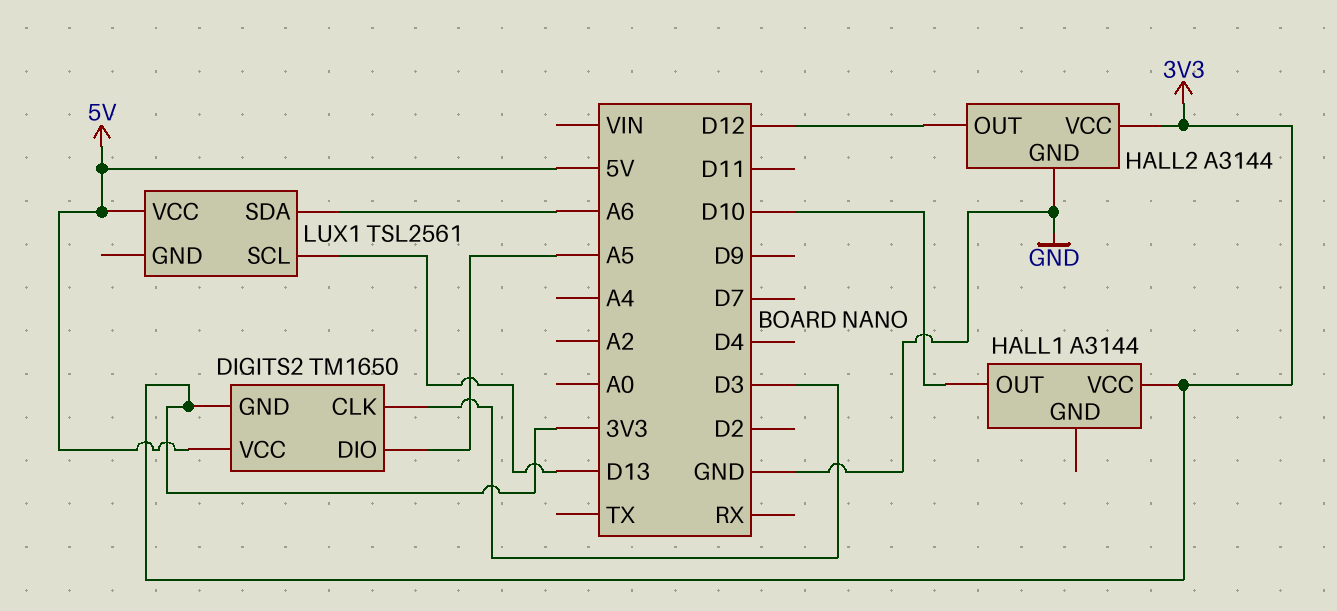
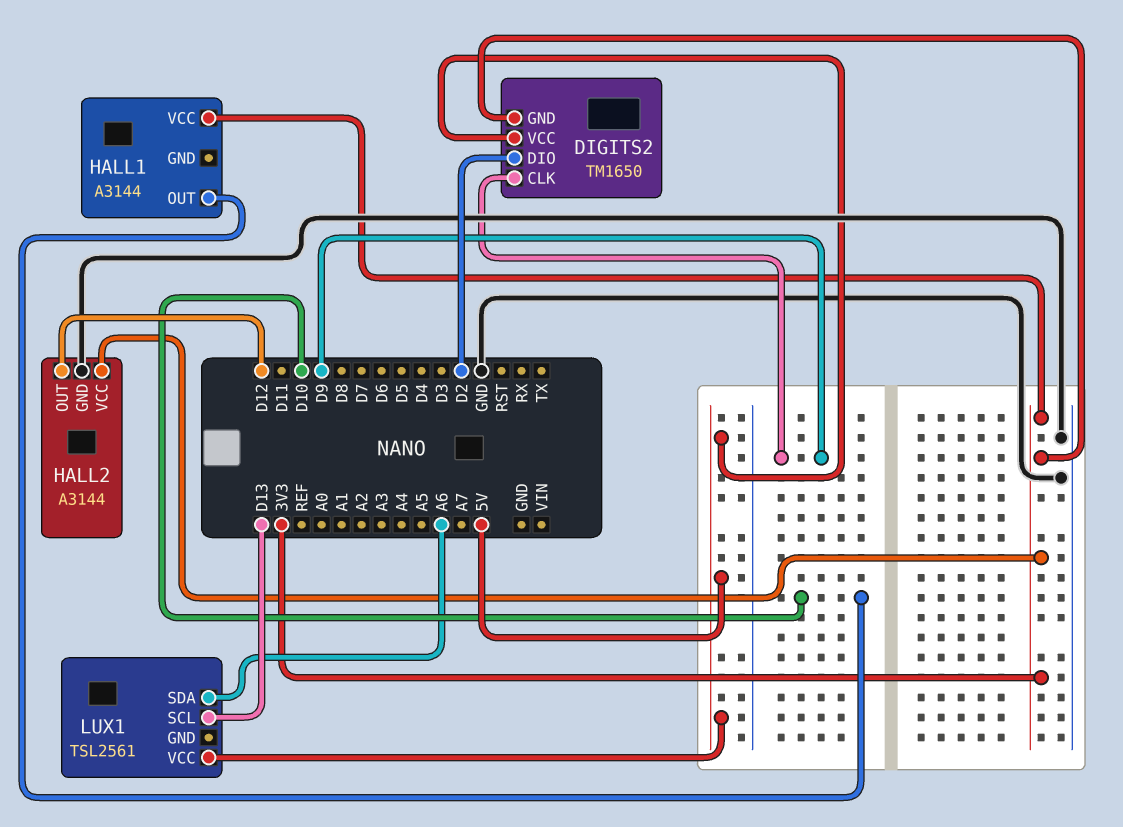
DIGITS2 pin CLK: D3 -> D9
DIGITS2 pin DIO: A5 -> D2

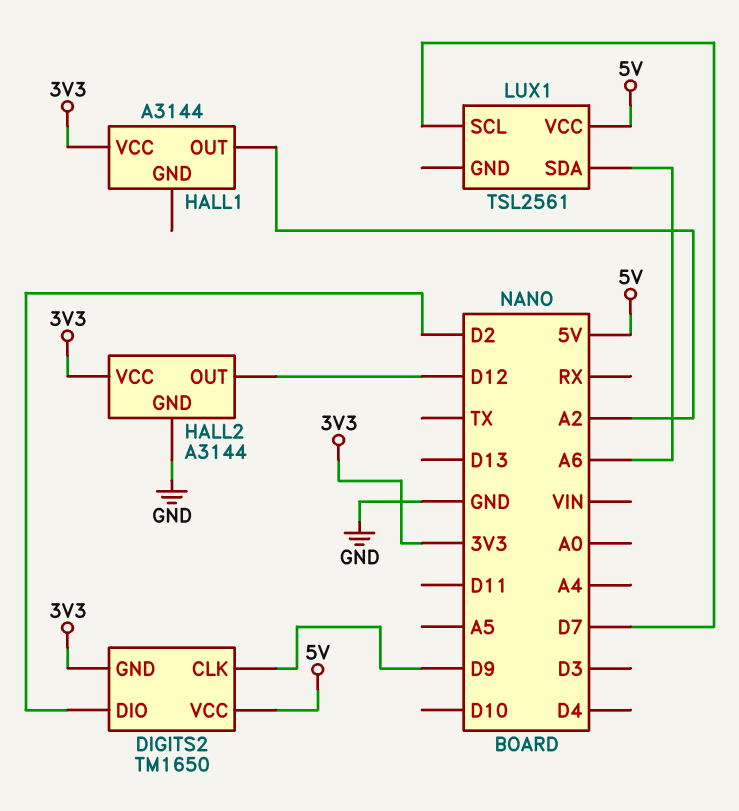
HALL1 pin OUT: D10 -> A2
LUX1 pin SCL: D13 -> D7

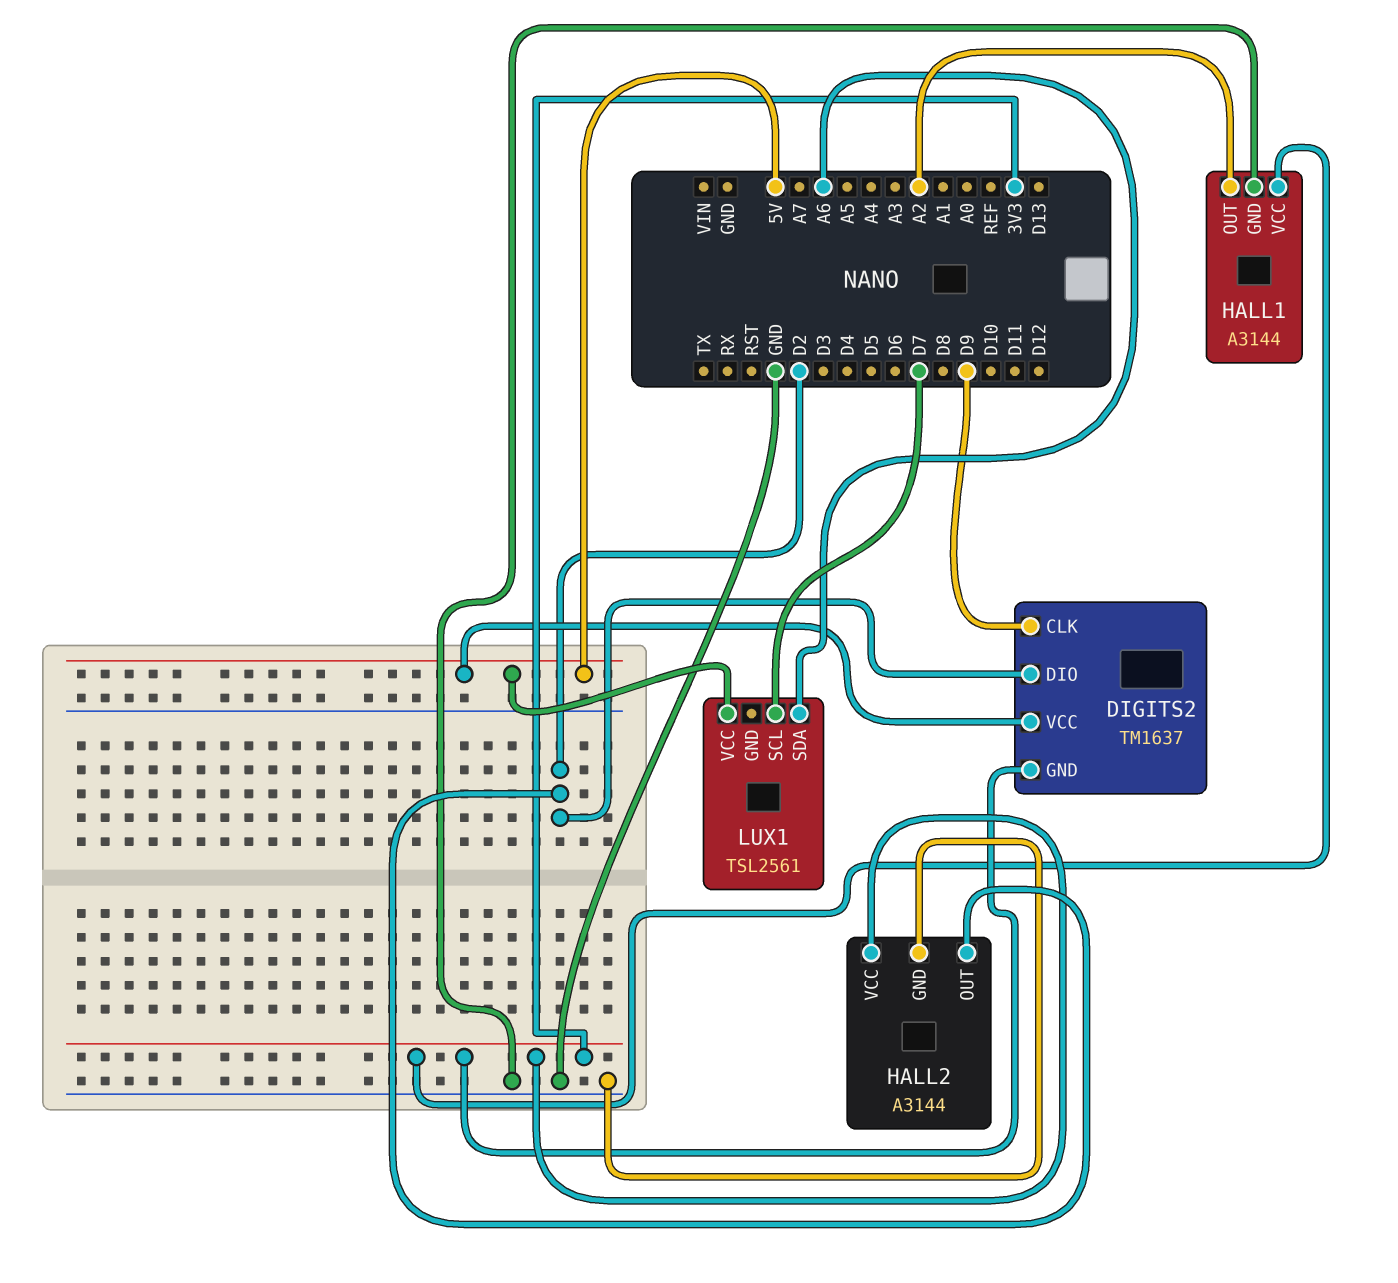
DIGITS2: TM1650 -> TM1637
HALL1 pin GND: none -> GND
HALL2 pin OUT: D12 -> D2

